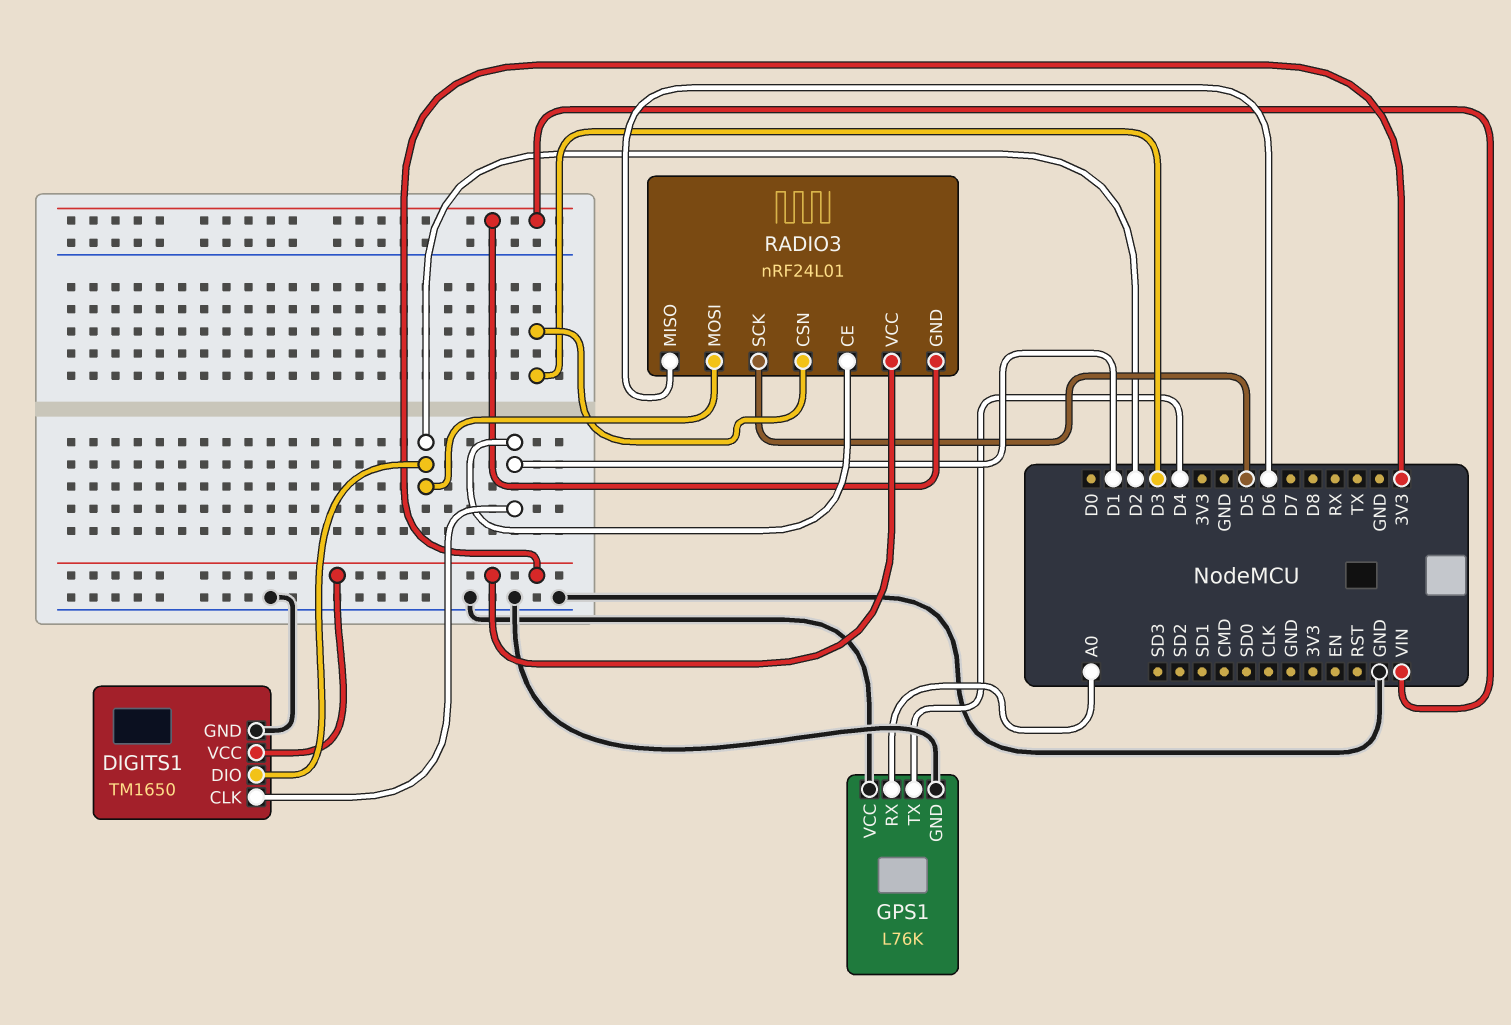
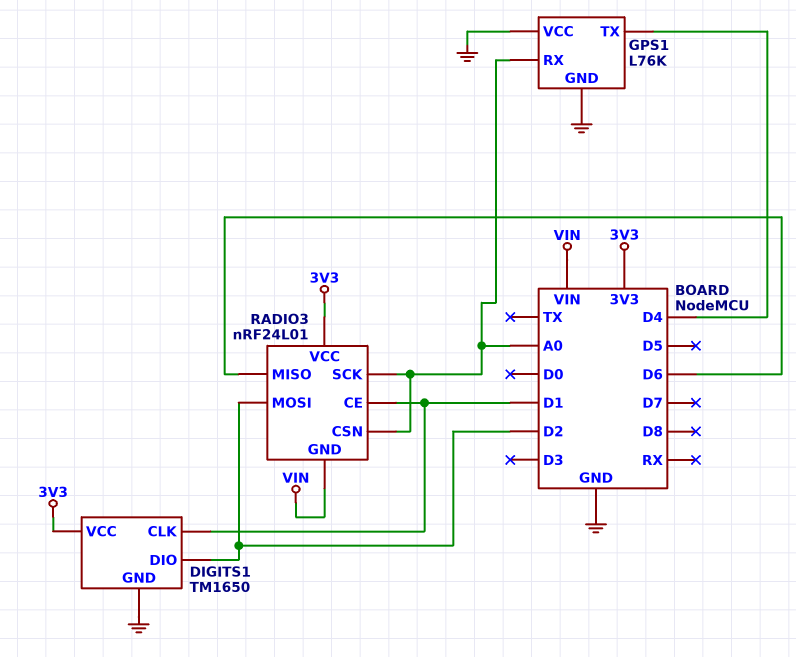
RADIO3 pin CSN: D3 -> A0
RADIO3 pin SCK: D5 -> A0

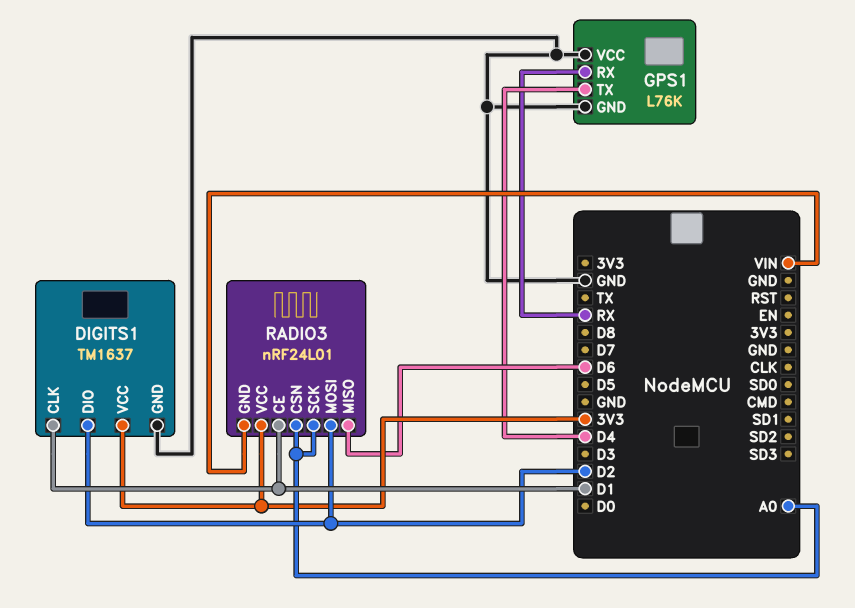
DIGITS1: TM1650 -> TM1637
GPS1 pin RX: A0 -> RX

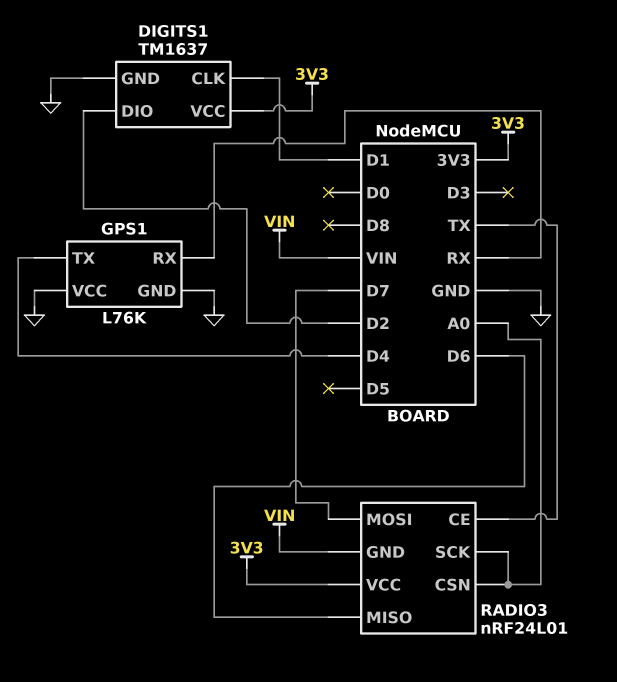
RADIO3 pin CE: D1 -> TX
RADIO3 pin MOSI: D2 -> D7

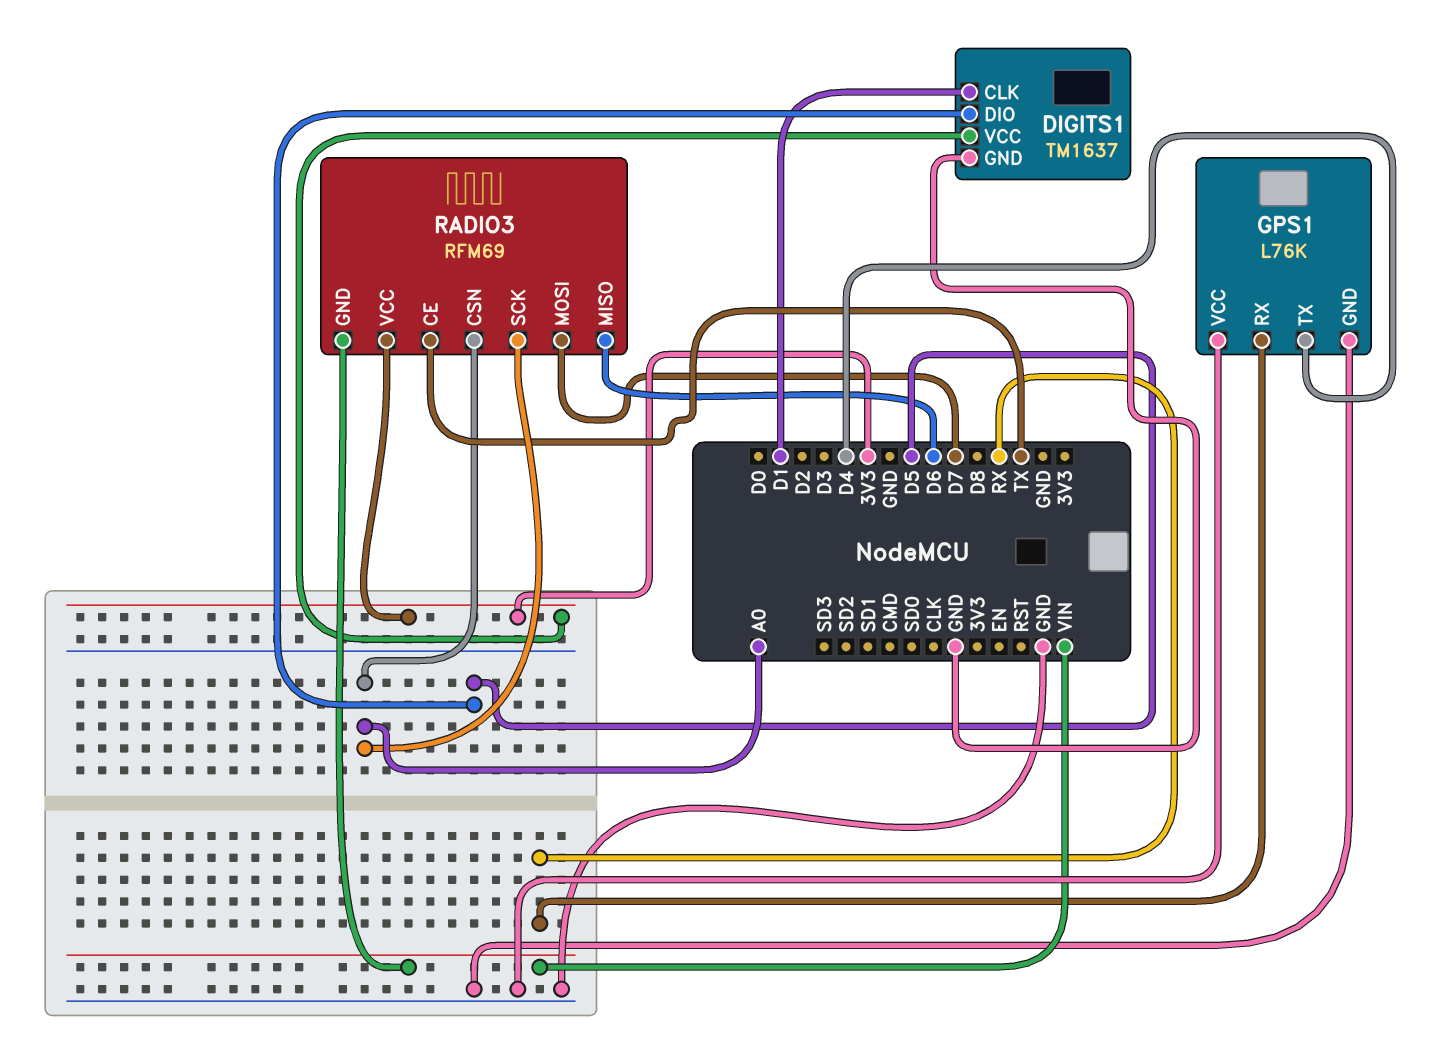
DIGITS1 pin DIO: D2 -> D5
RADIO3: nRF24L01 -> RFM69

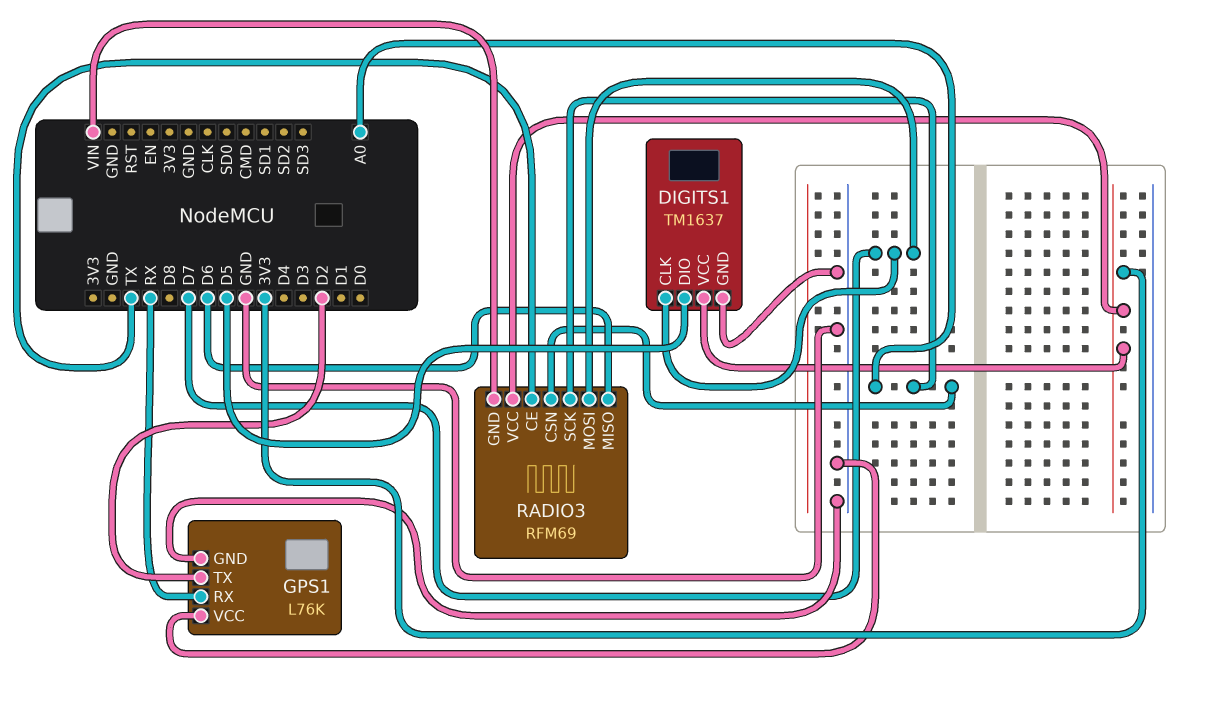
DIGITS1 pin CLK: D1 -> D7
GPS1 pin TX: D4 -> D2

